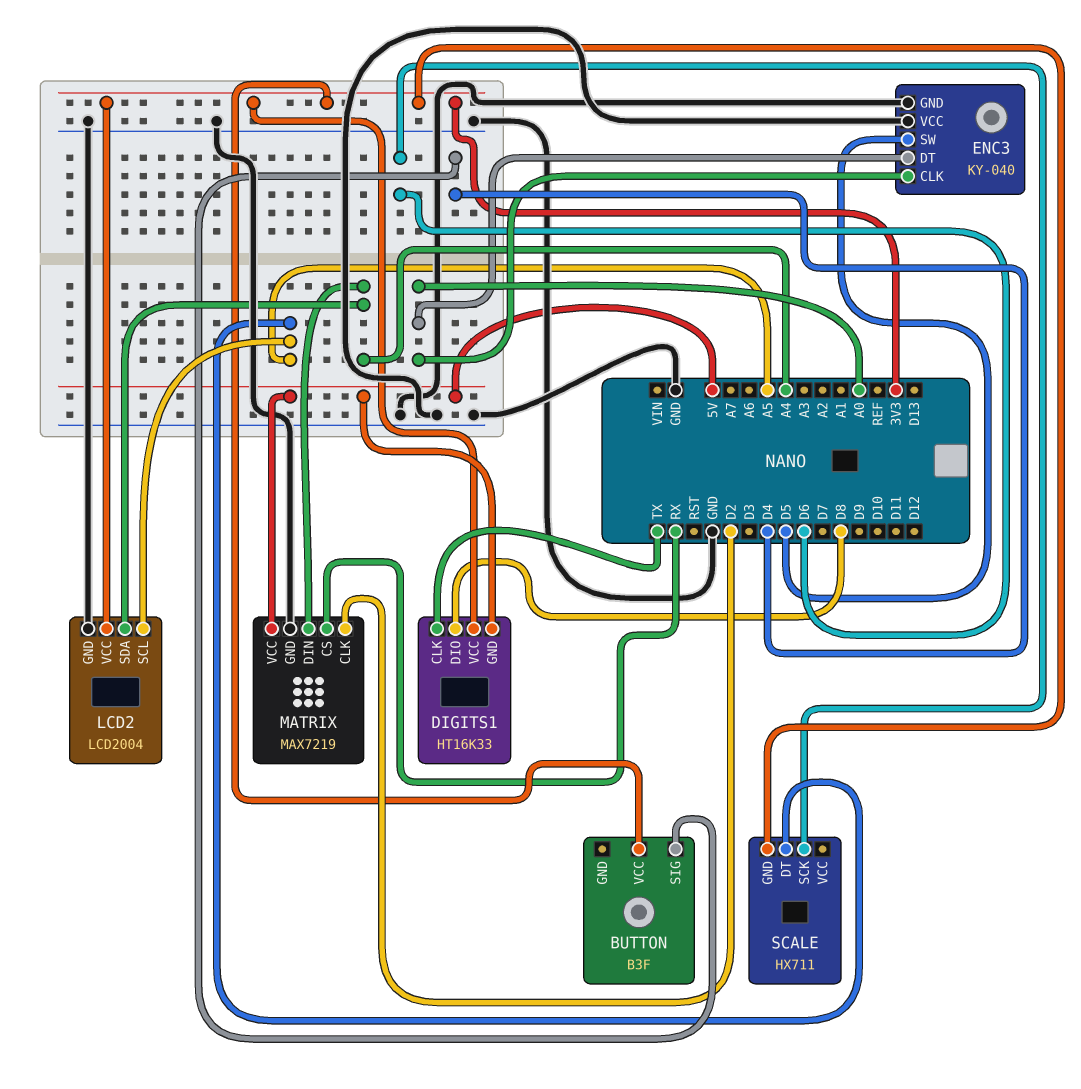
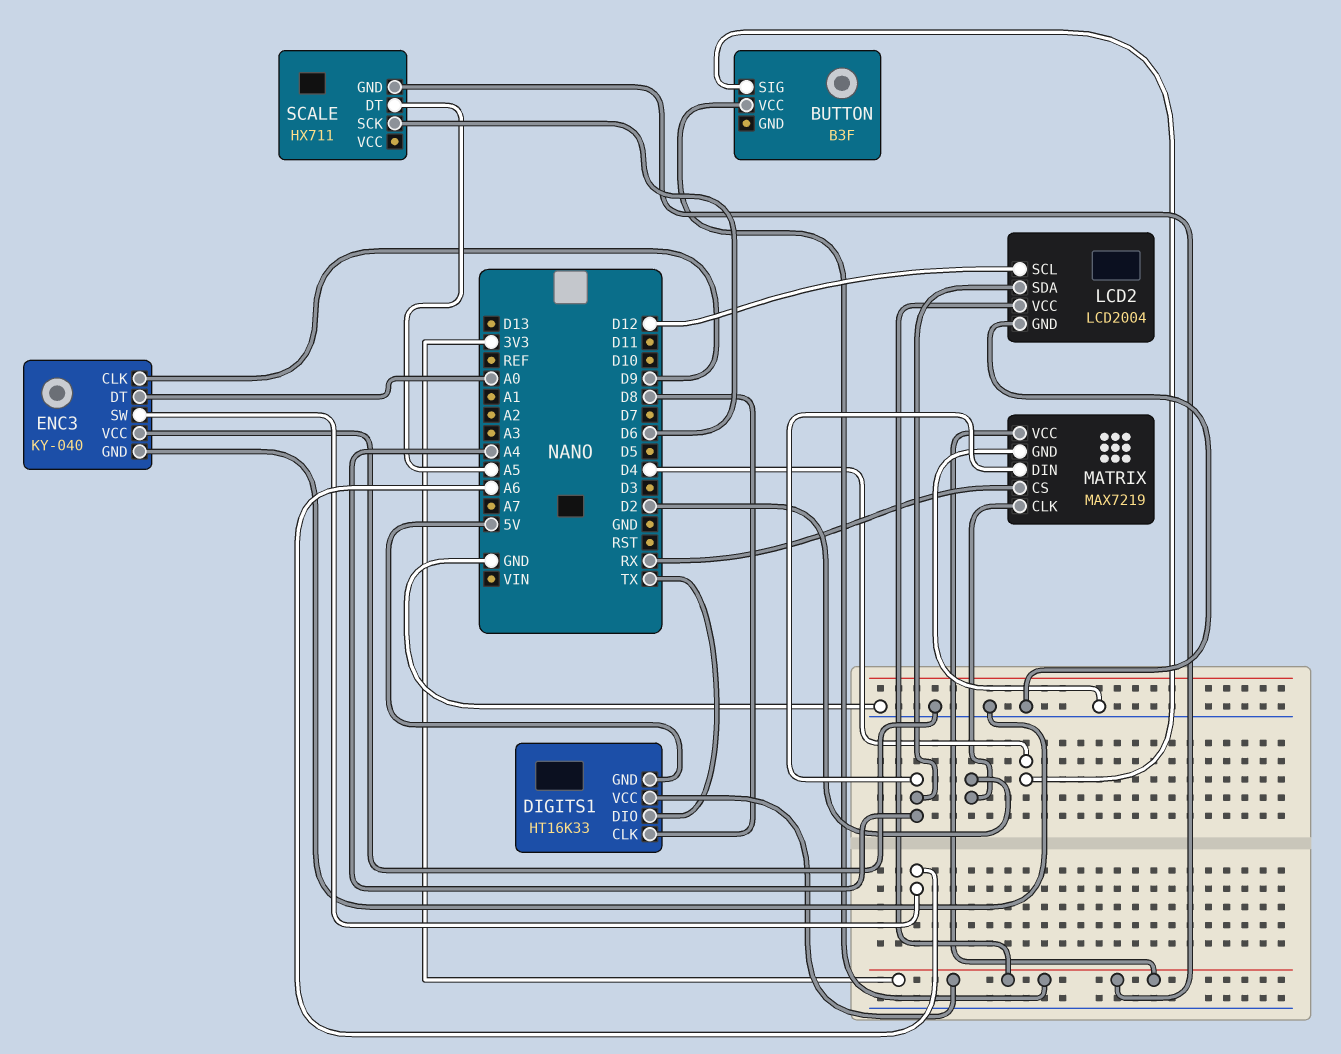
DIGITS1 pin CLK: TX -> D8
DIGITS1 pin DIO: D8 -> TX
ENC3 pin CLK: A0 -> D9
ENC3 pin SW: D5 -> A6
LCD2 pin SCL: A5 -> D12
MATRIX pin VCC: 5V -> 3V3

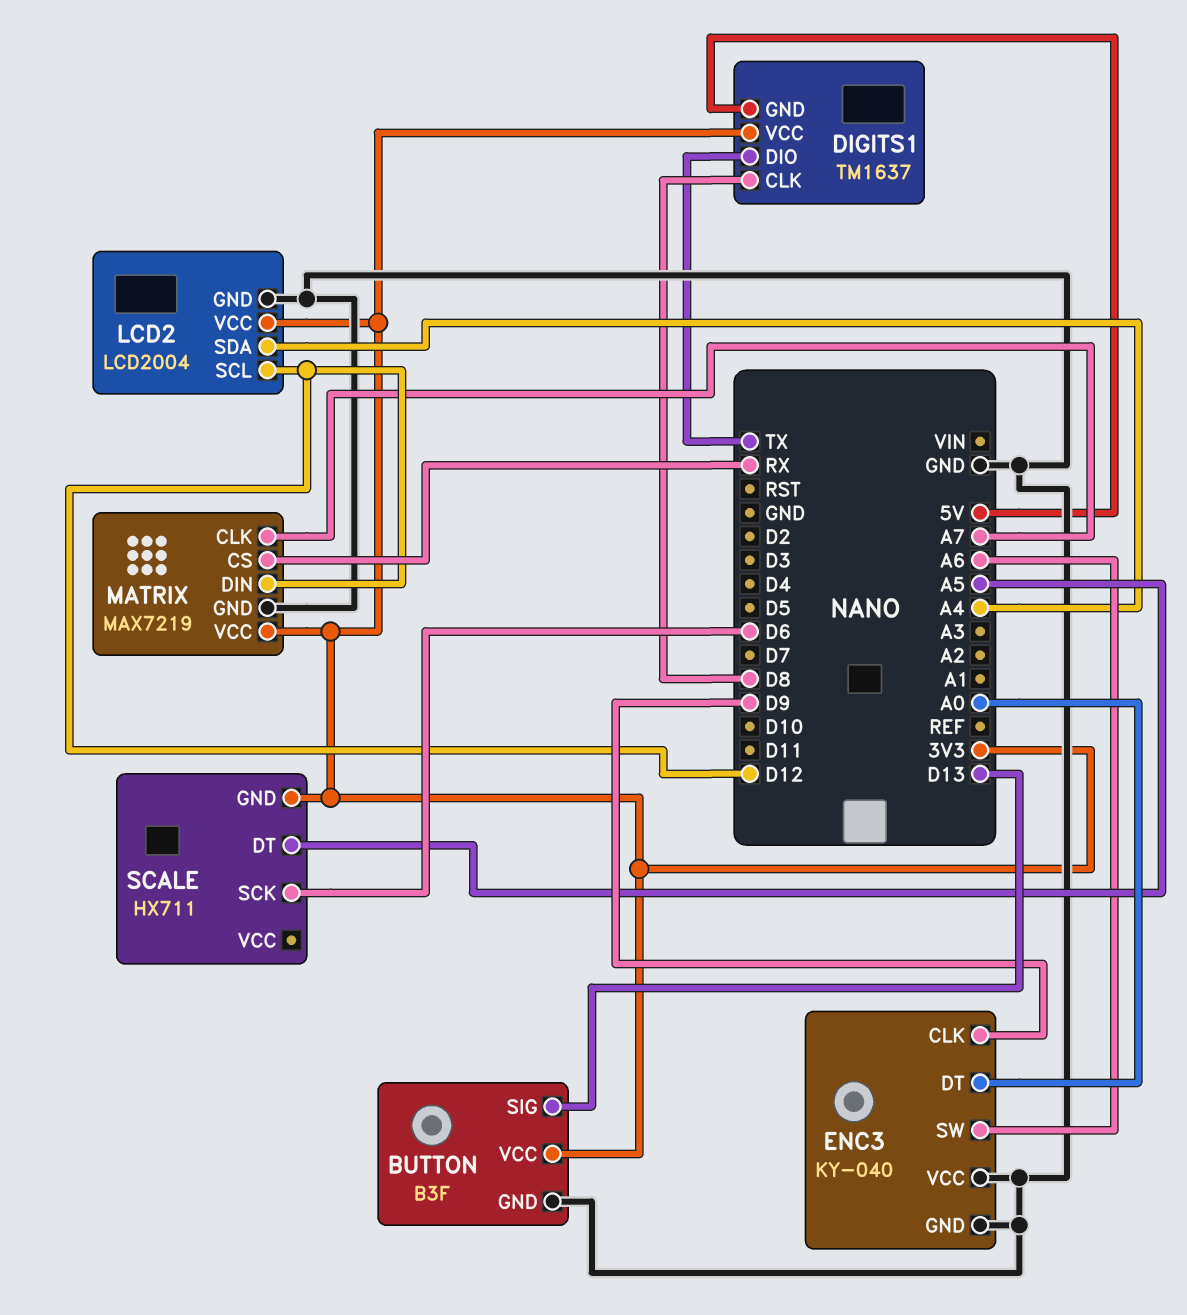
BUTTON pin GND: none -> GND
BUTTON pin SIG: D4 -> D13
DIGITS1: HT16K33 -> TM1637
MATRIX pin CLK: D2 -> A7
MATRIX pin DIN: A4 -> D12

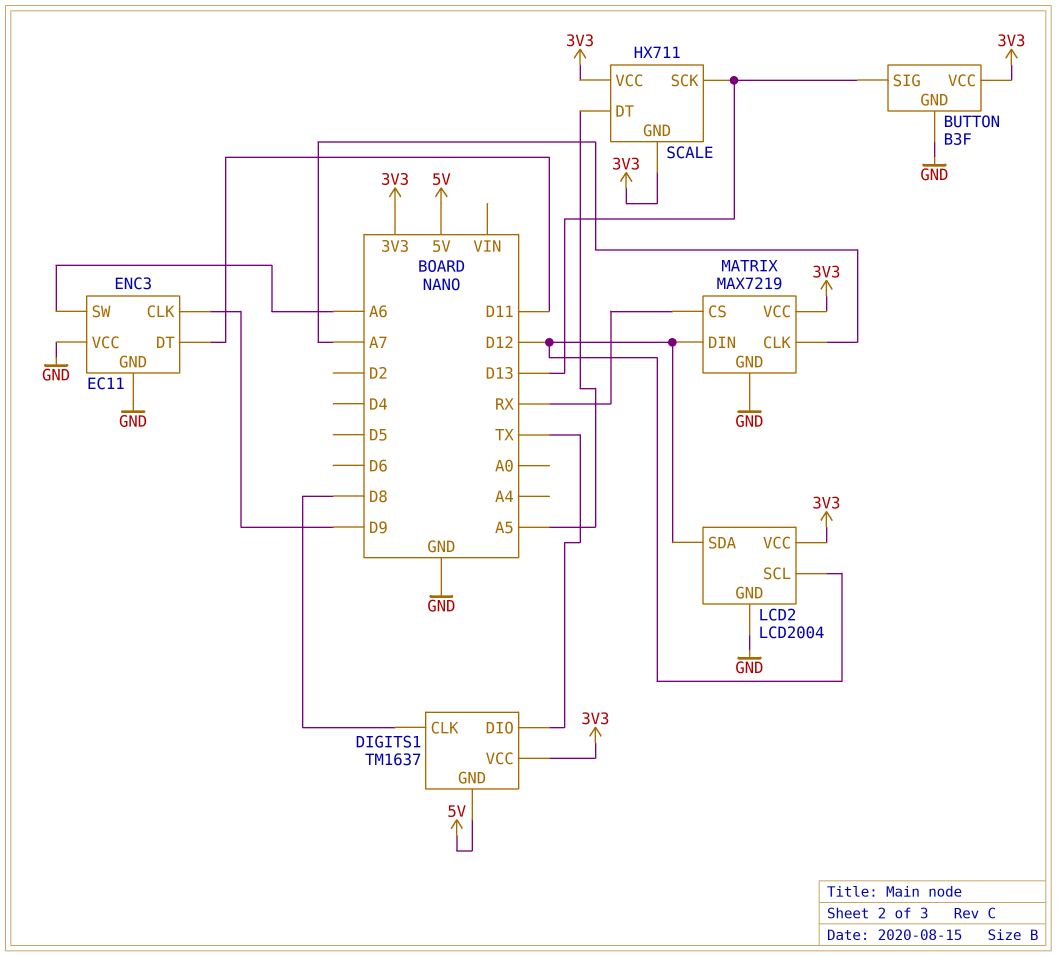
ENC3: KY-040 -> EC11
ENC3 pin DT: A0 -> D11
LCD2 pin SDA: A4 -> D12
SCALE pin SCK: D6 -> D13
SCALE pin VCC: none -> 3V3

